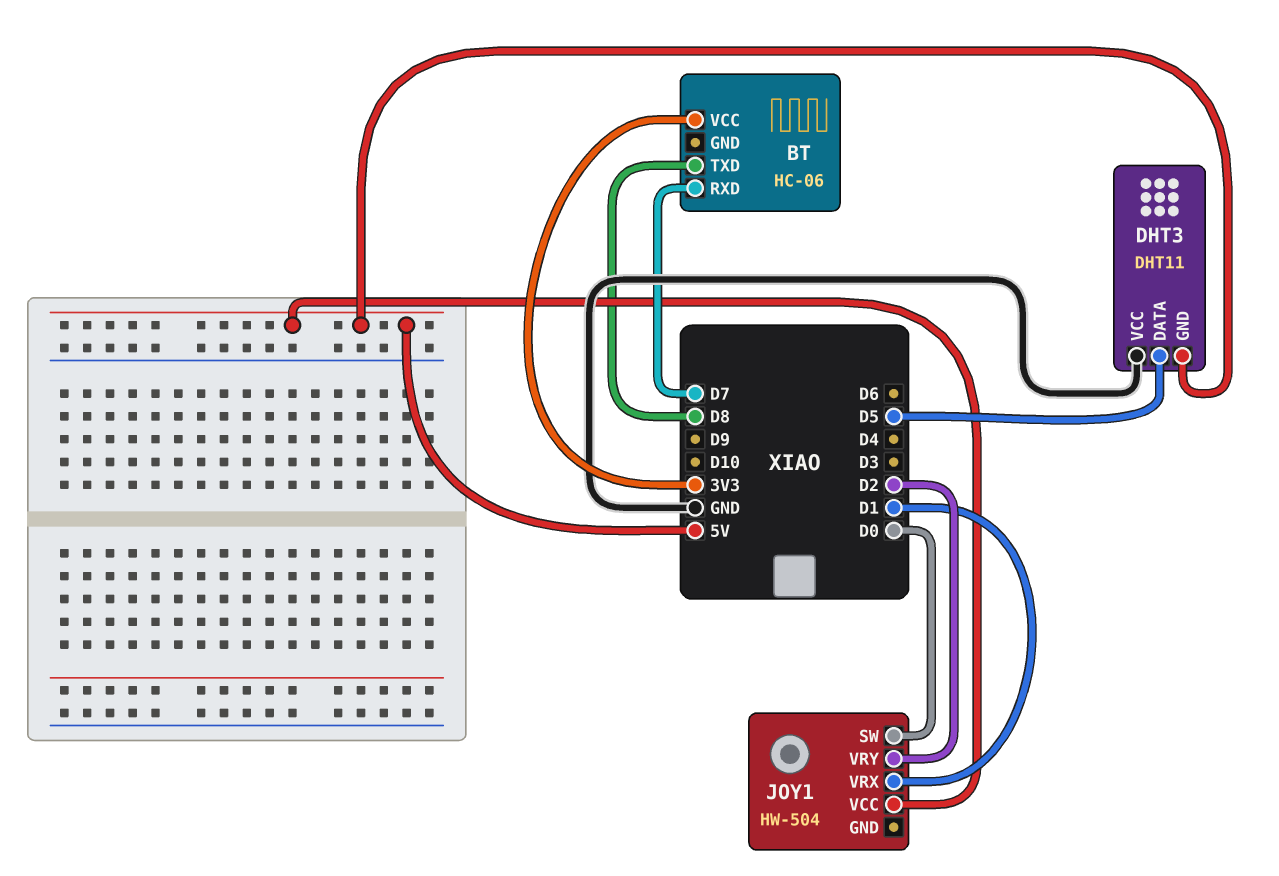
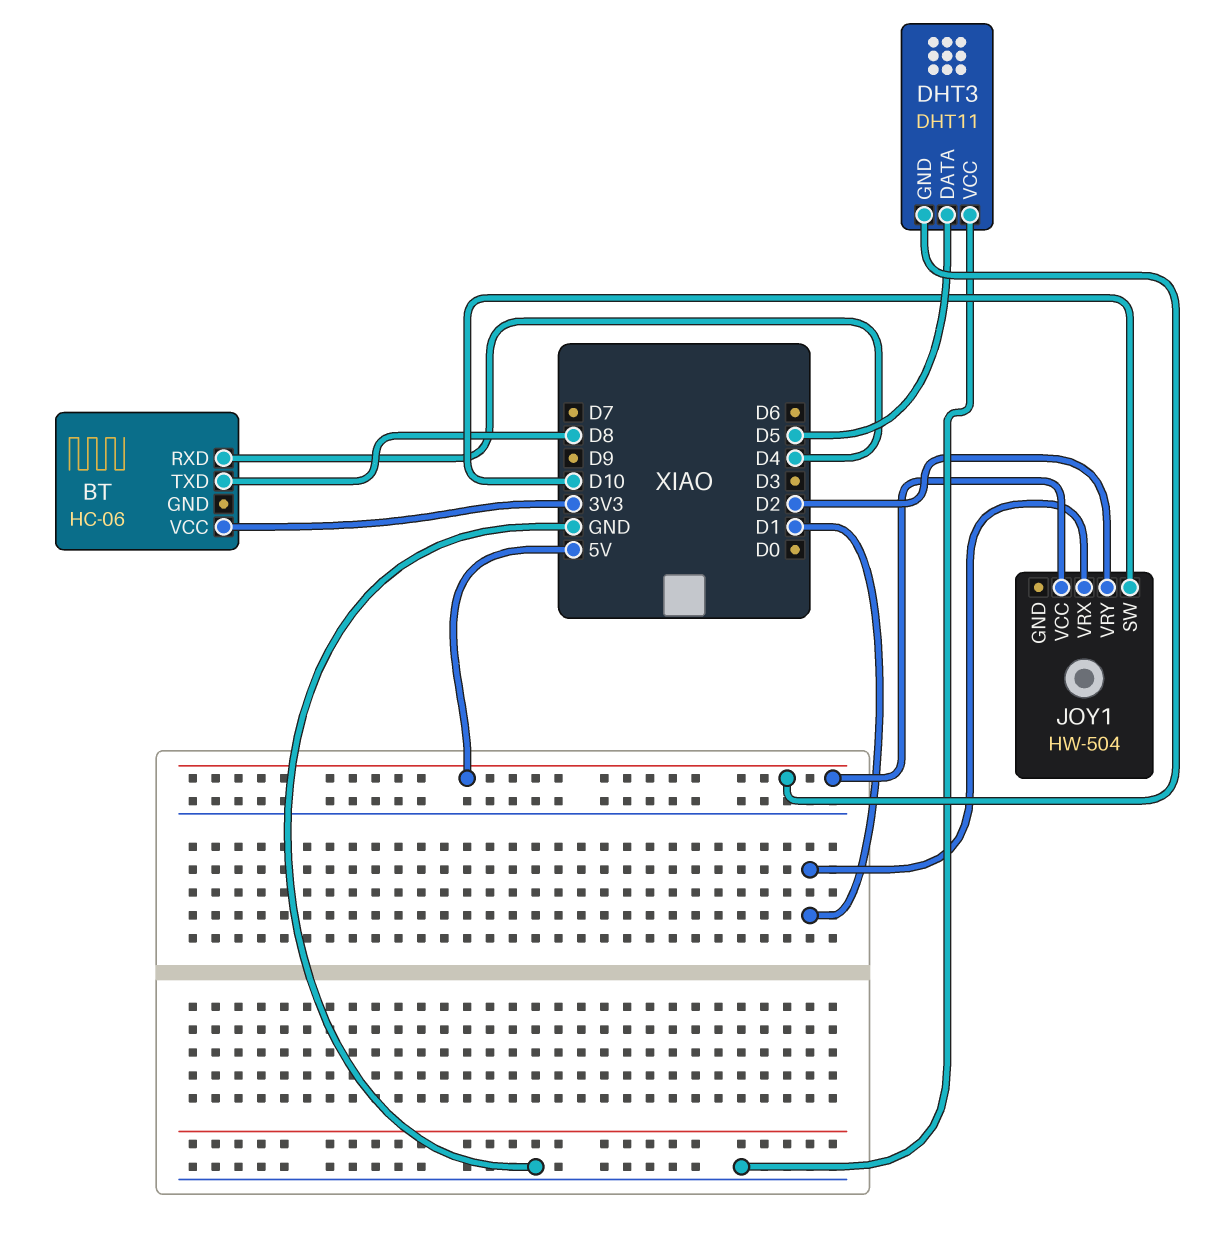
BT pin RXD: D7 -> D4
JOY1 pin SW: D0 -> D10

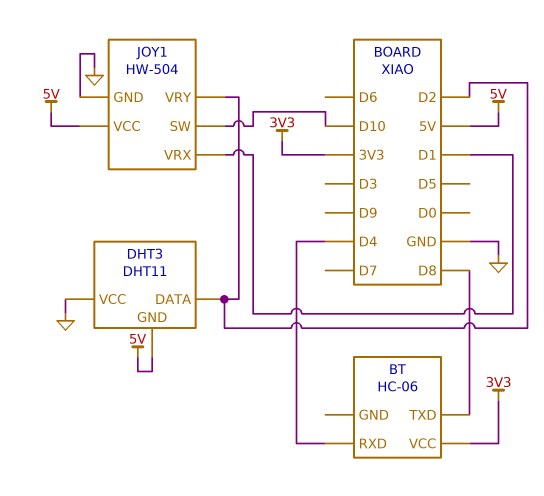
DHT3 pin DATA: D5 -> D2
JOY1 pin GND: none -> GND

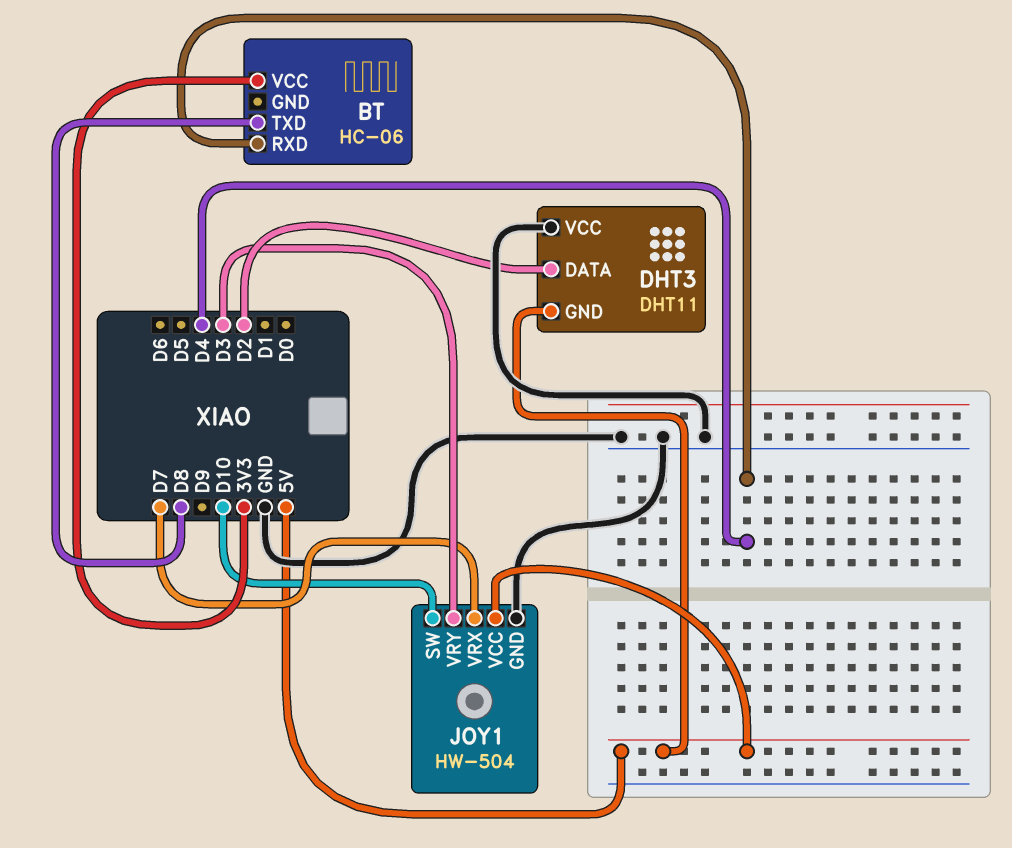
JOY1 pin VRX: D1 -> D7
JOY1 pin VRY: D2 -> D3

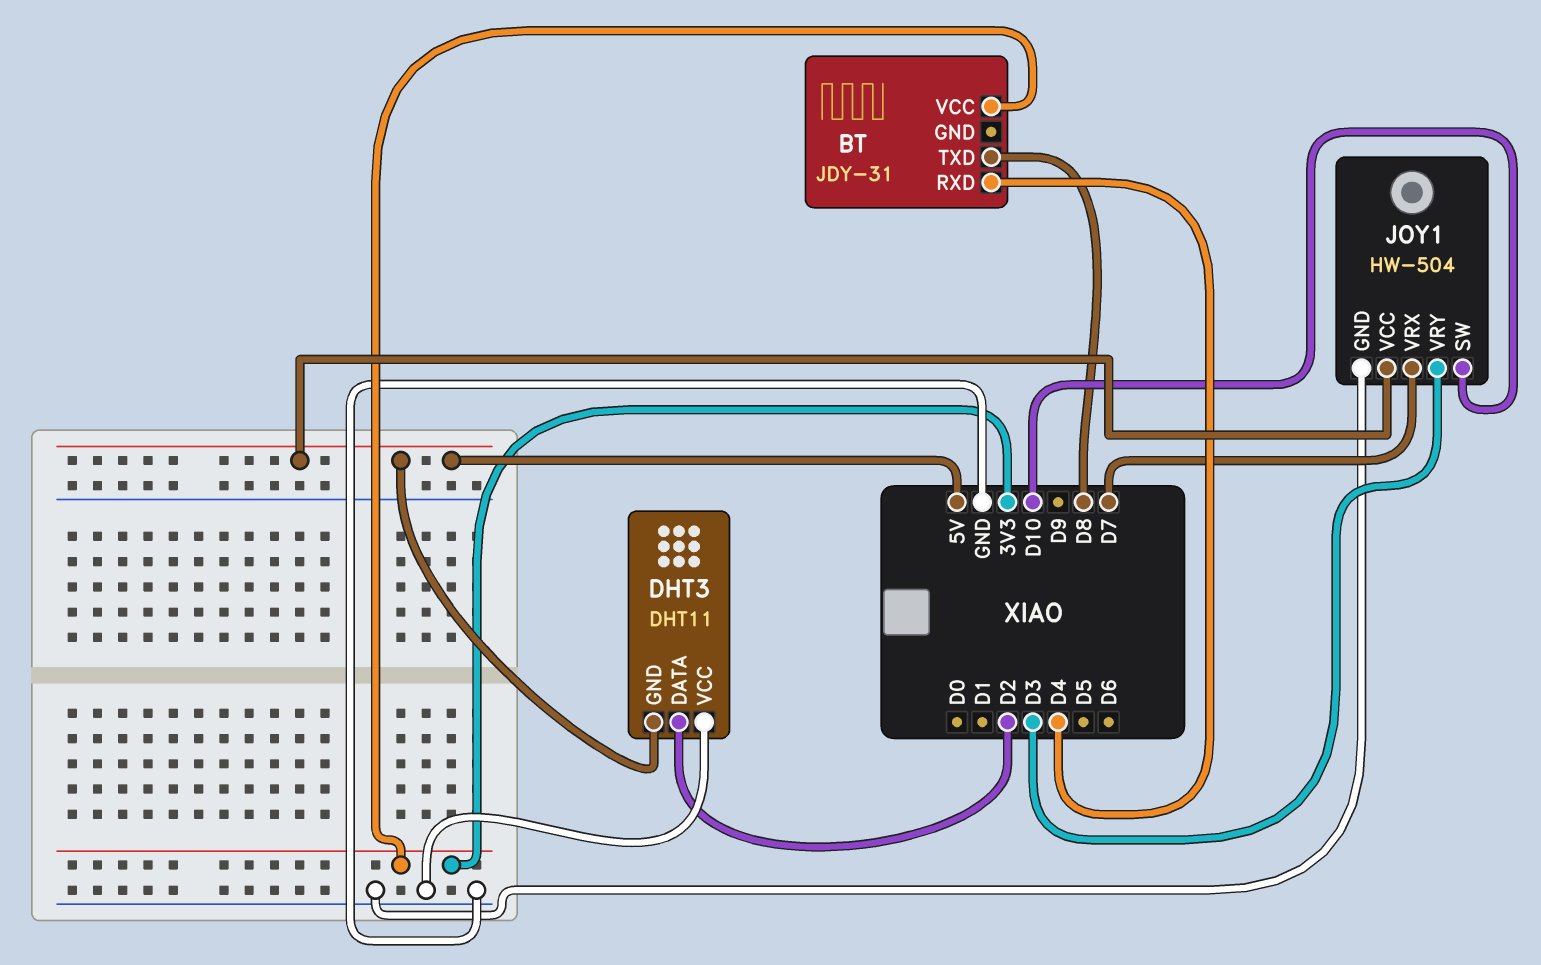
BT: HC-06 -> JDY-31

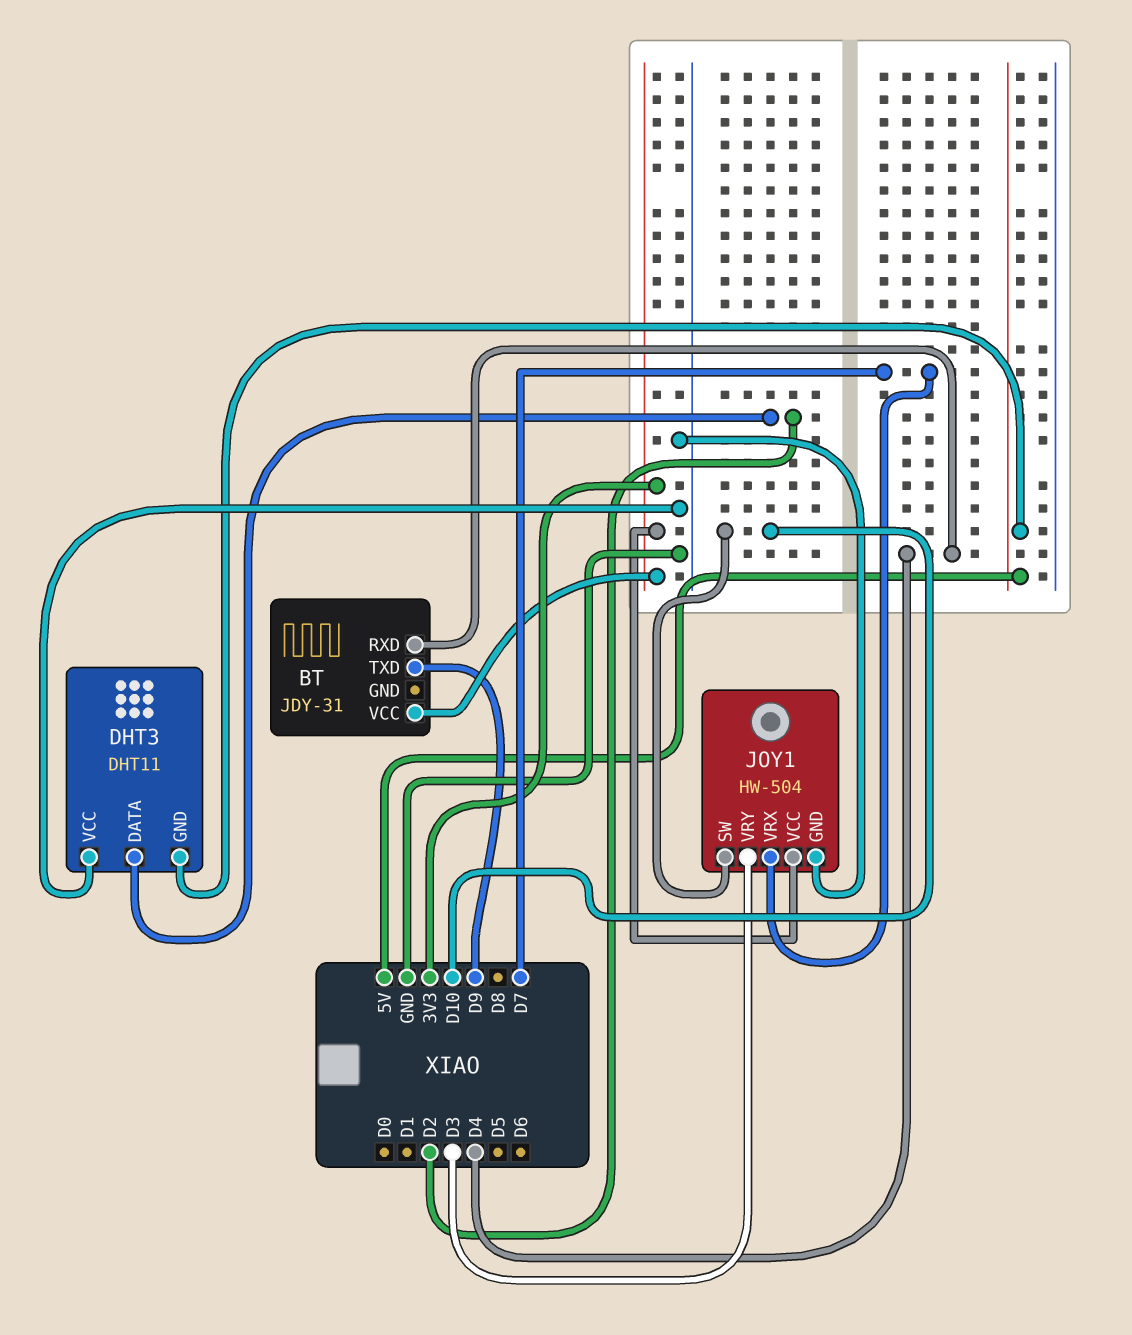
BT pin TXD: D8 -> D9
JOY1 pin VCC: 5V -> 3V3

